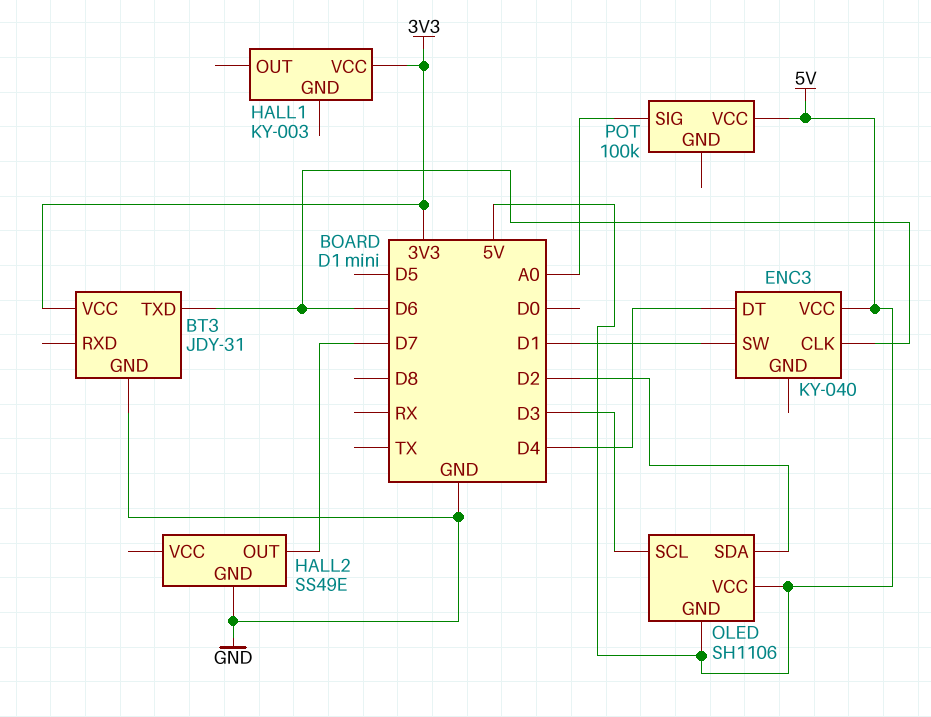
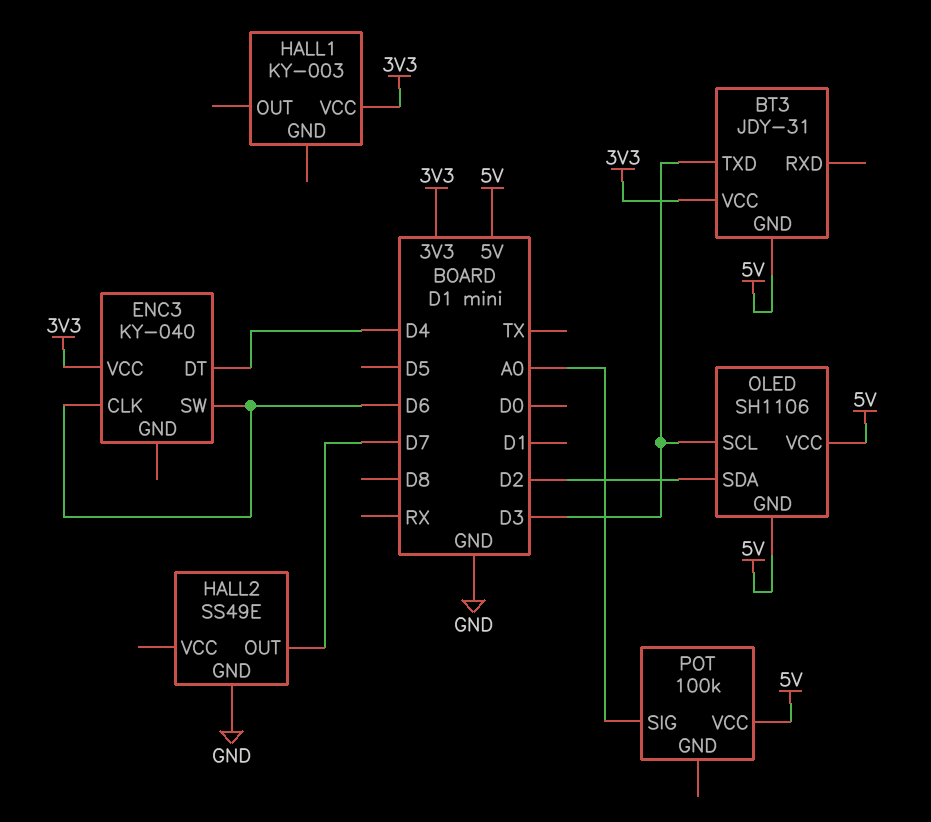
BT3 pin GND: GND -> 5V
BT3 pin TXD: D6 -> D3
ENC3 pin SW: D1 -> D6
ENC3 pin VCC: 5V -> 3V3

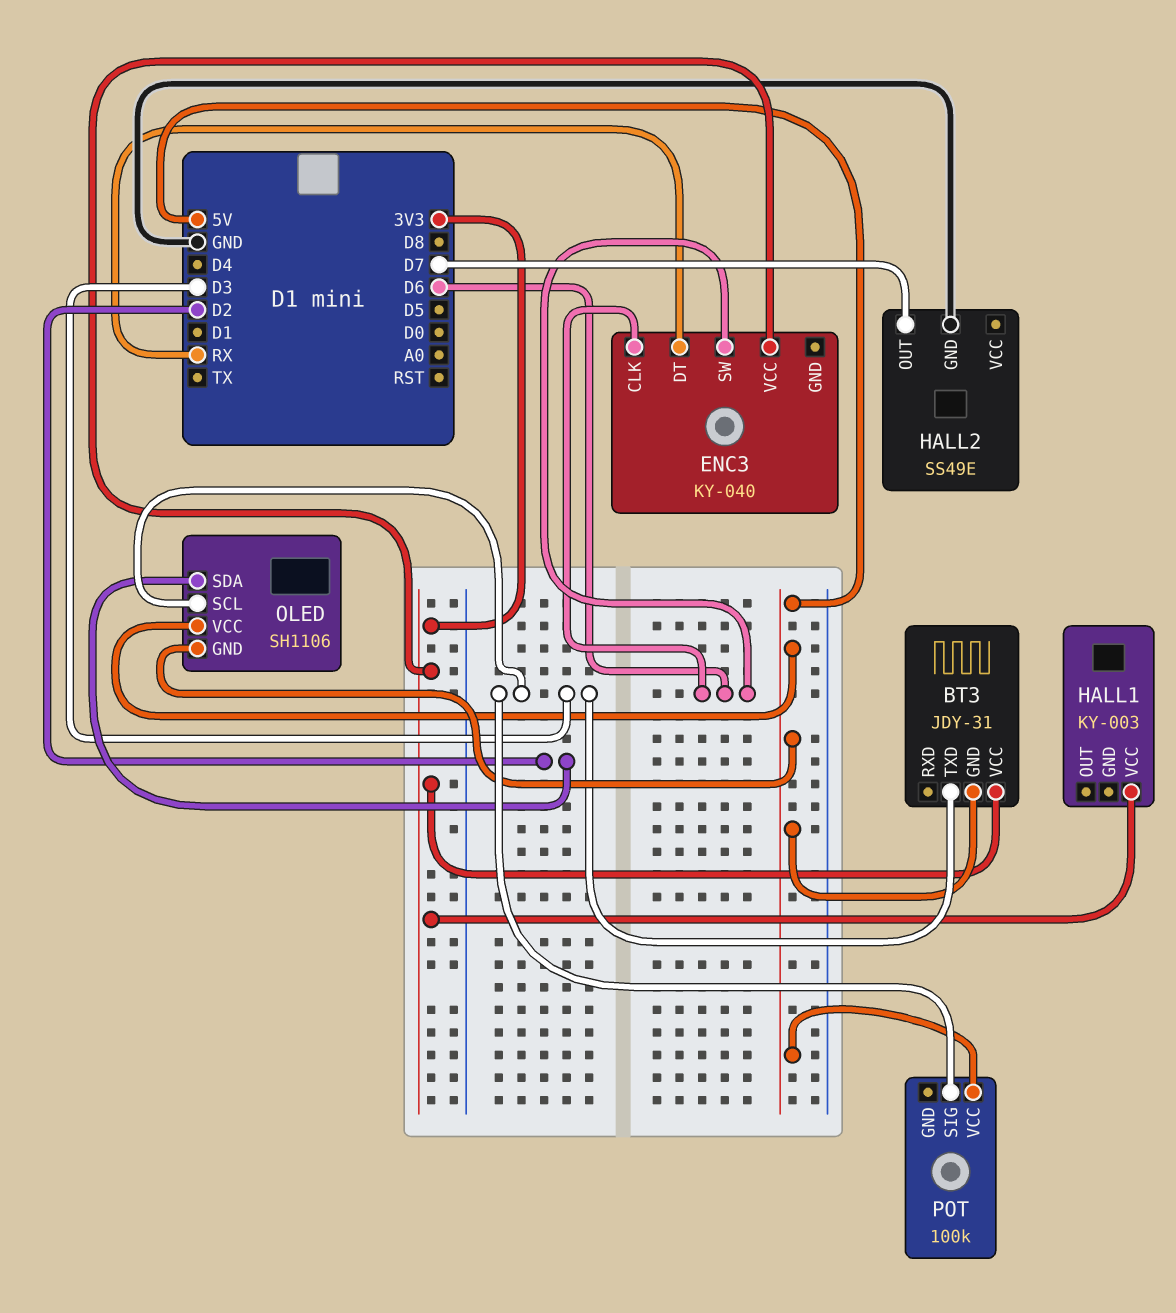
ENC3 pin DT: D4 -> RX
POT pin SIG: A0 -> D3

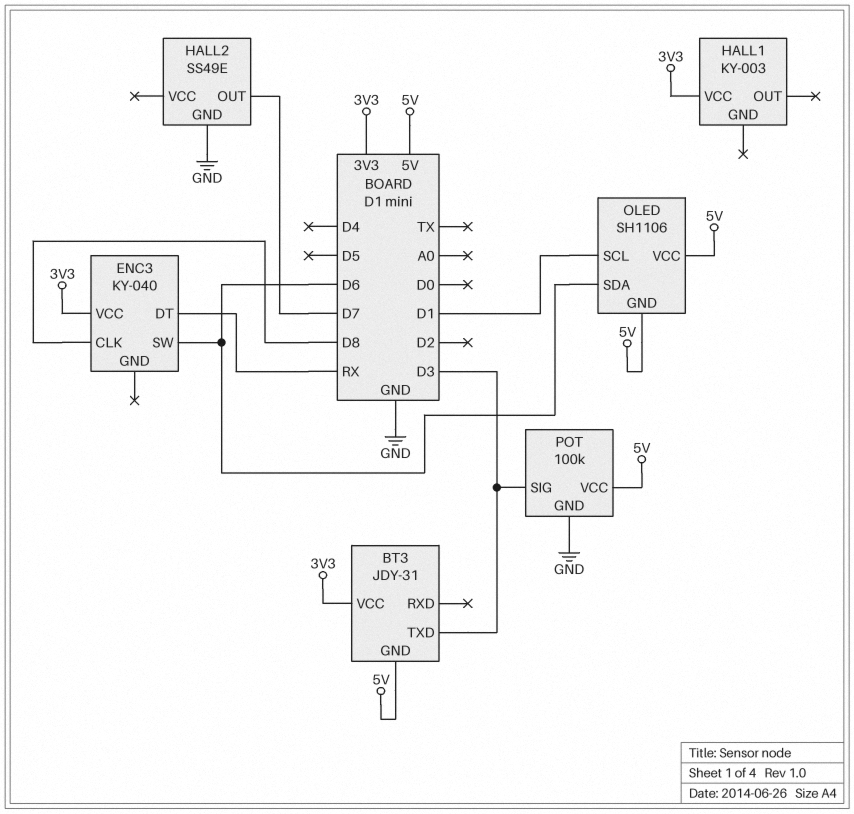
ENC3 pin CLK: D6 -> D8
OLED pin SCL: D3 -> D1
OLED pin SDA: D2 -> D6
POT pin GND: none -> GND

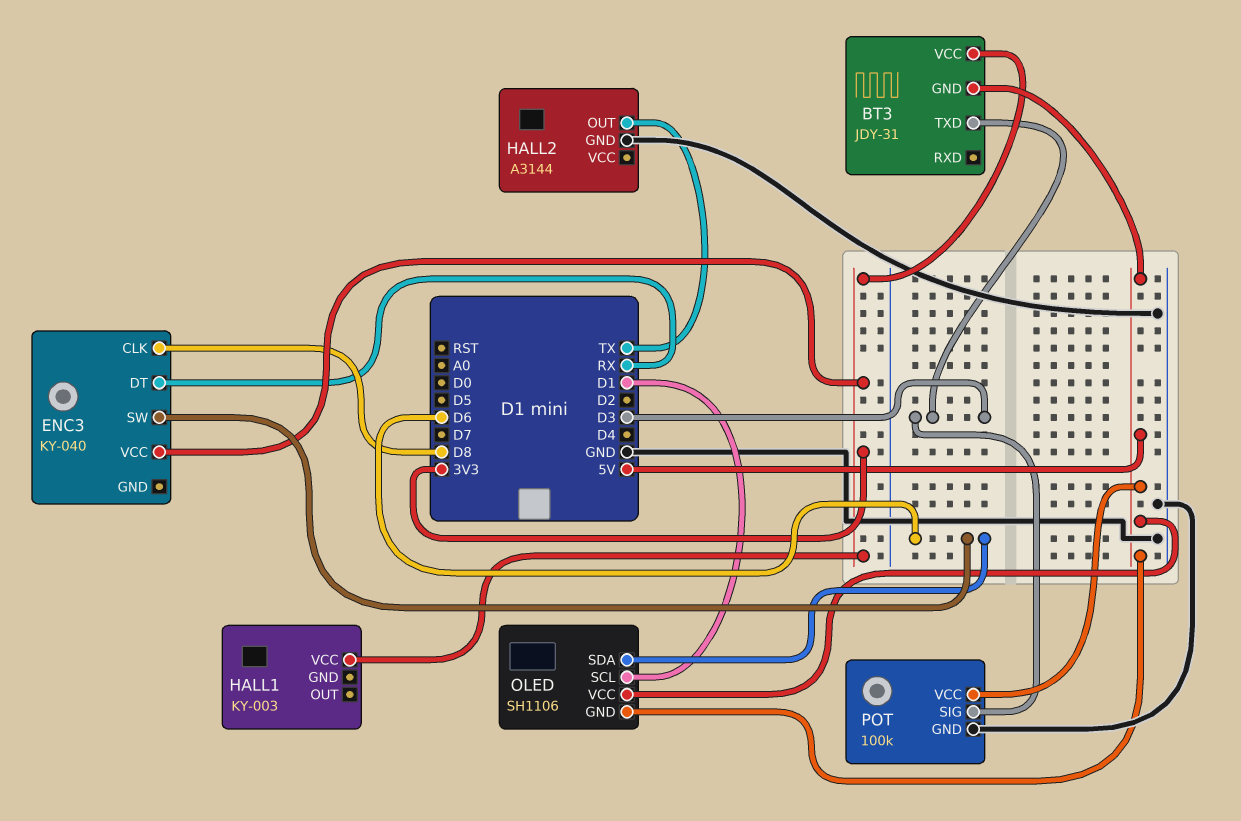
HALL2: SS49E -> A3144
HALL2 pin OUT: D7 -> TX

